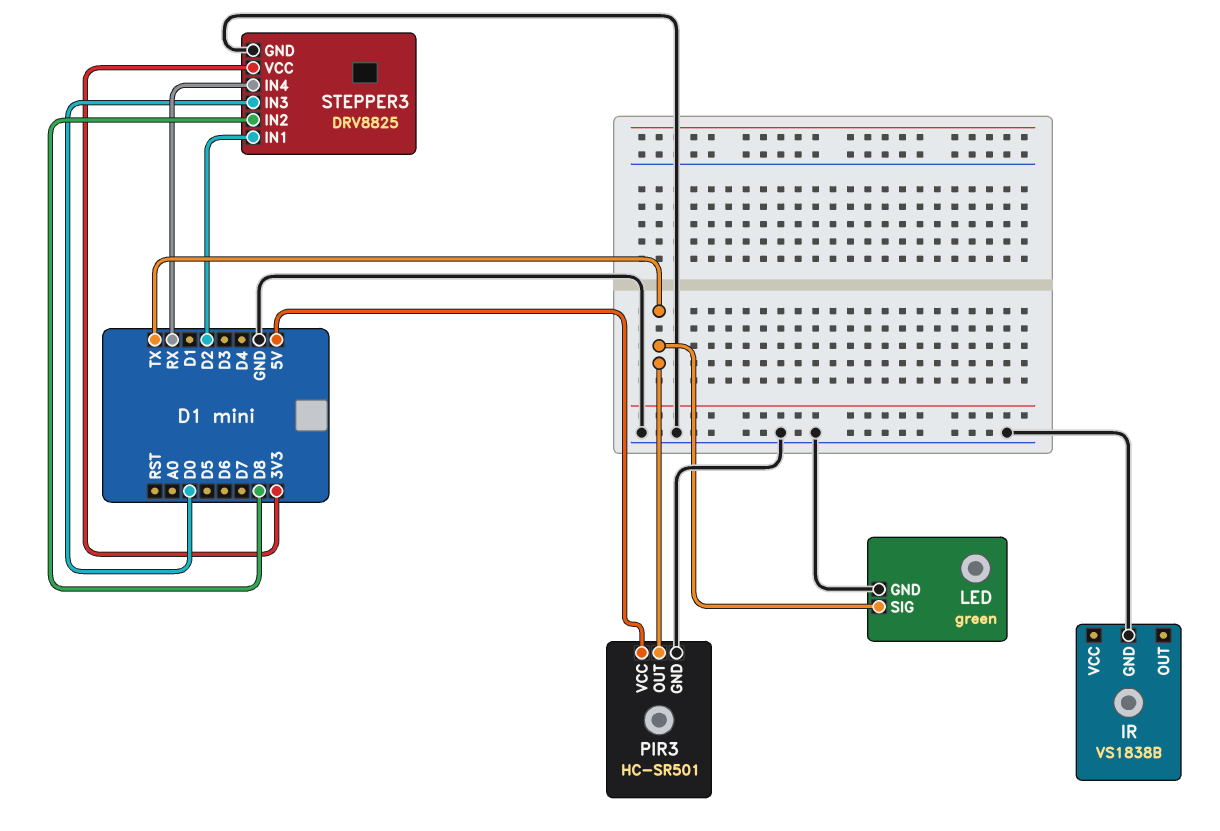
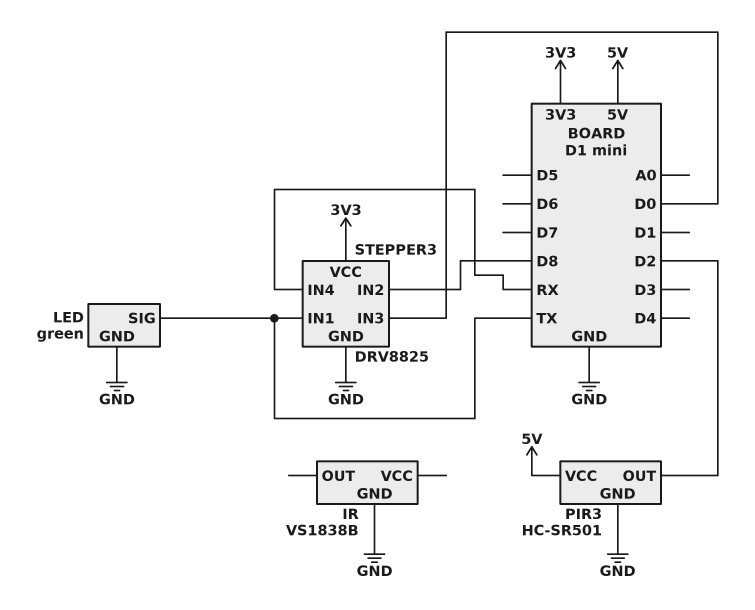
PIR3 pin OUT: TX -> D2
STEPPER3 pin IN1: D2 -> TX

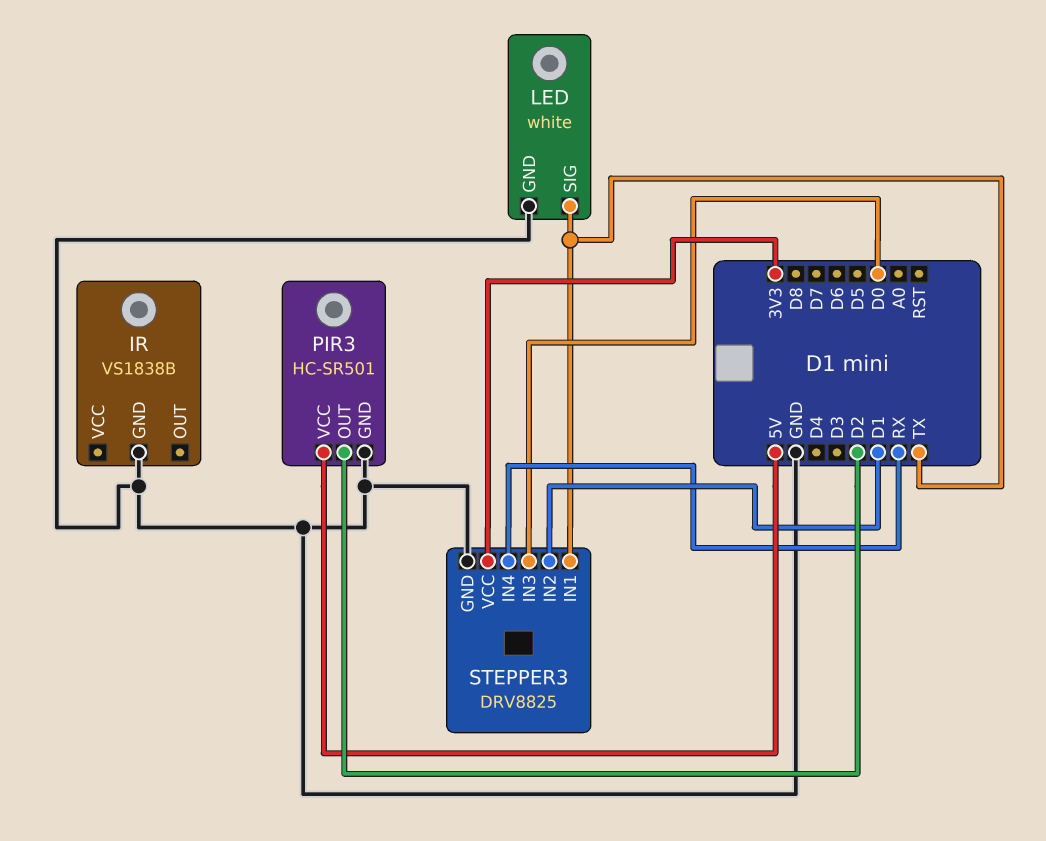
LED: green -> white
STEPPER3 pin IN2: D8 -> D1

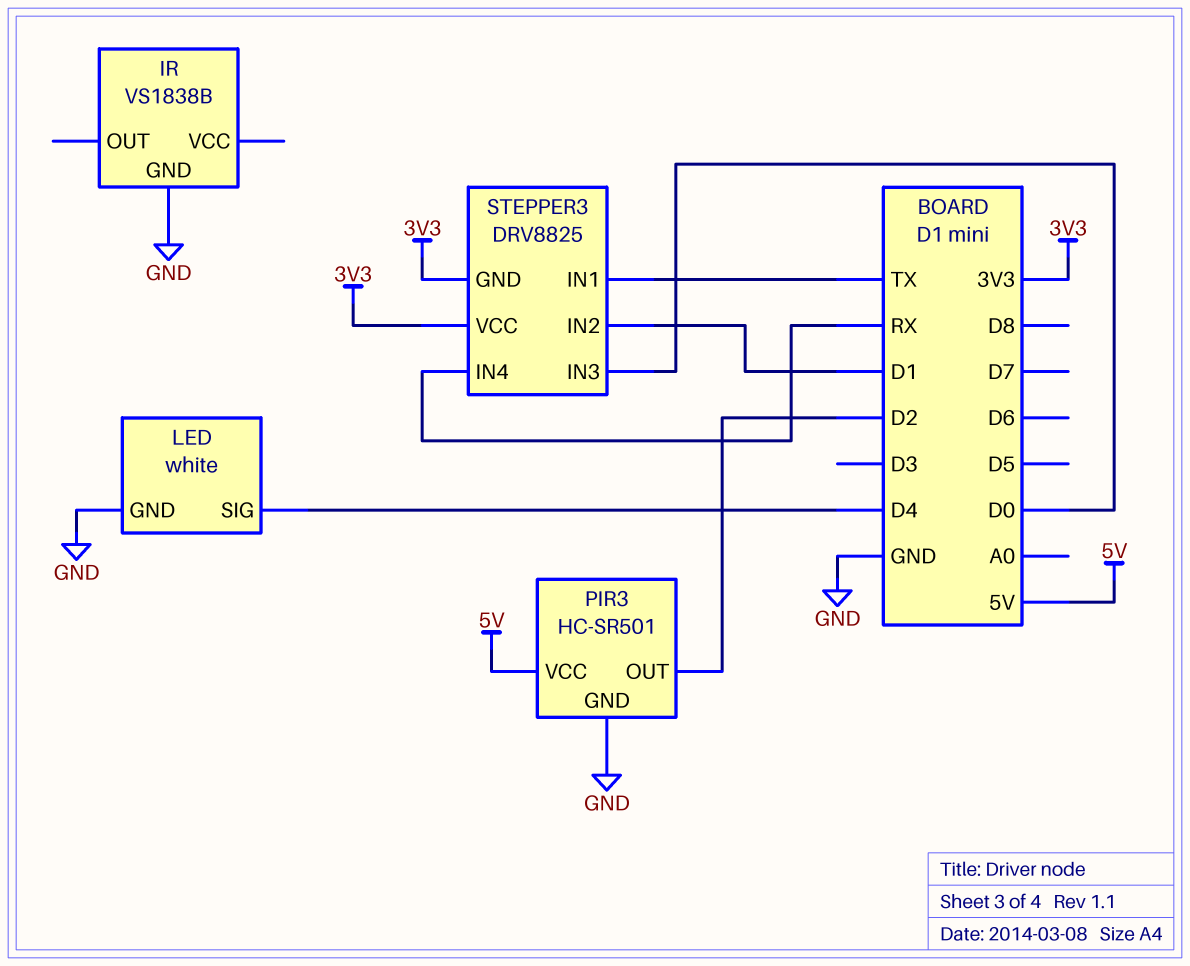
LED pin SIG: TX -> D4
STEPPER3 pin GND: GND -> 3V3

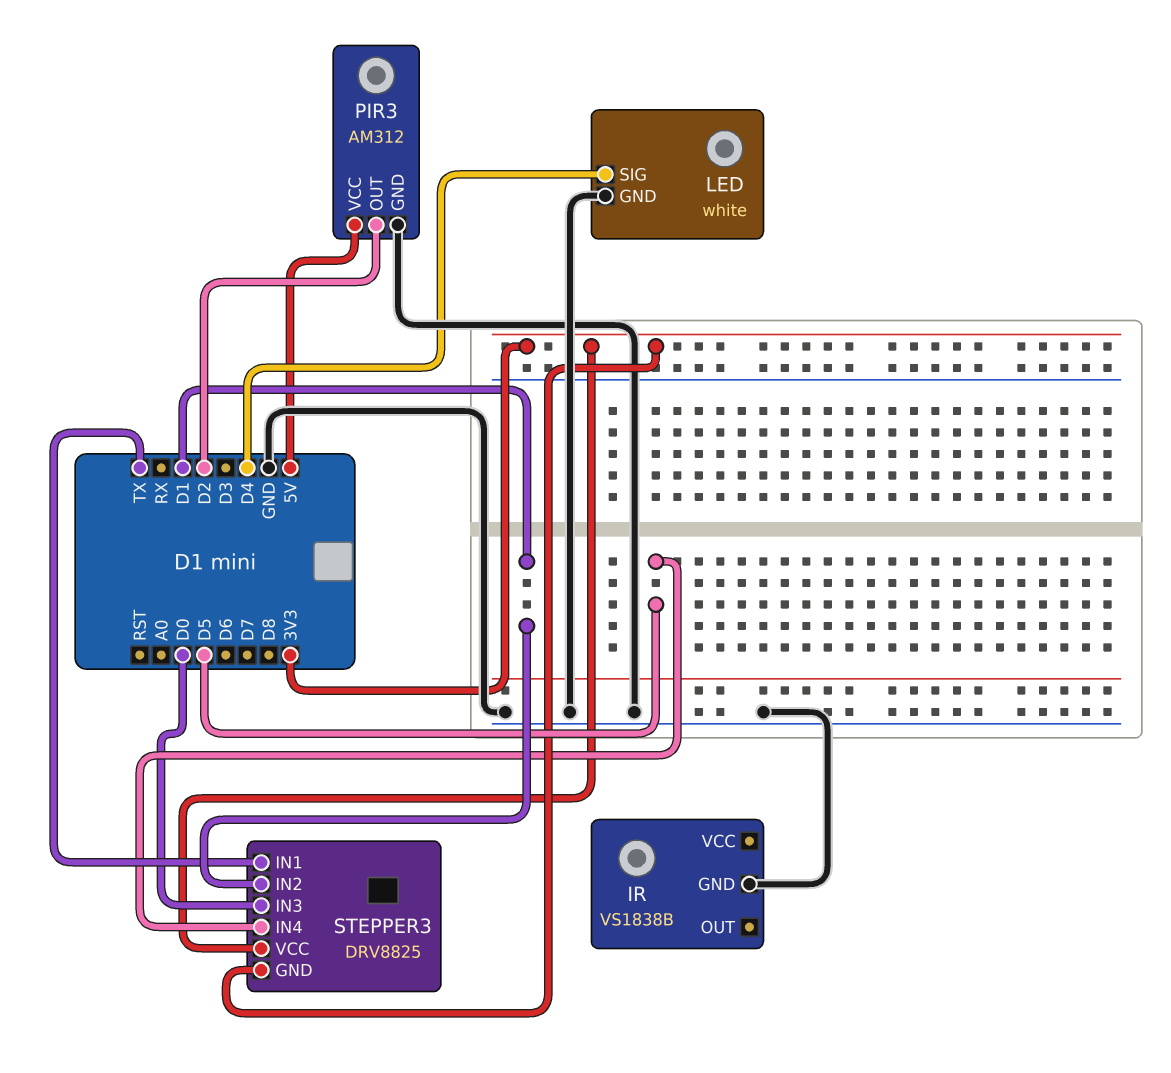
PIR3: HC-SR501 -> AM312
STEPPER3 pin IN4: RX -> D5

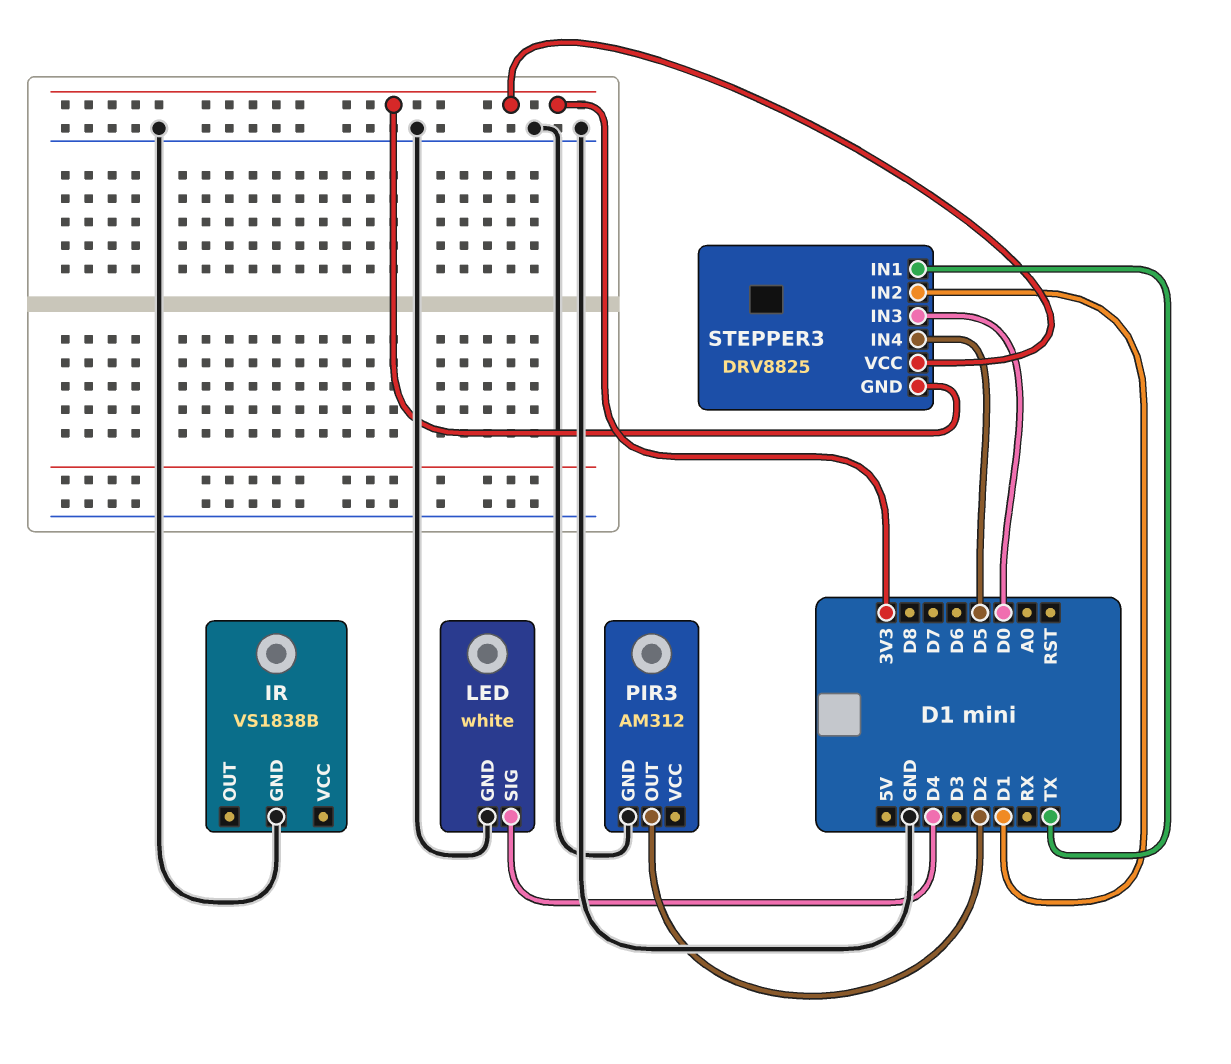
PIR3 pin VCC: 5V -> none

